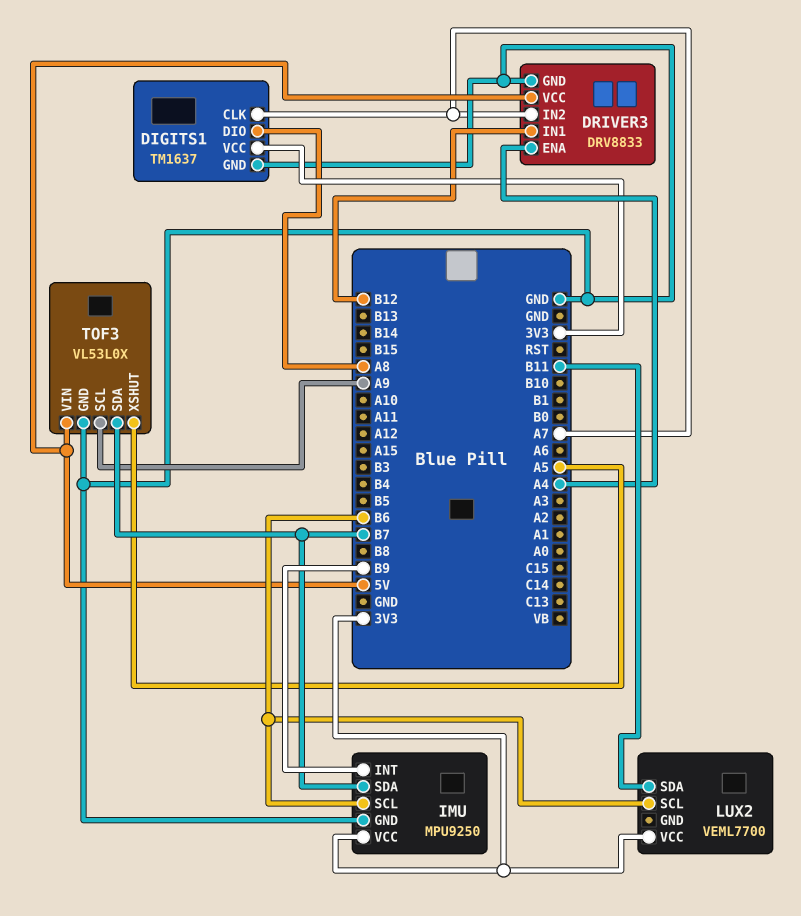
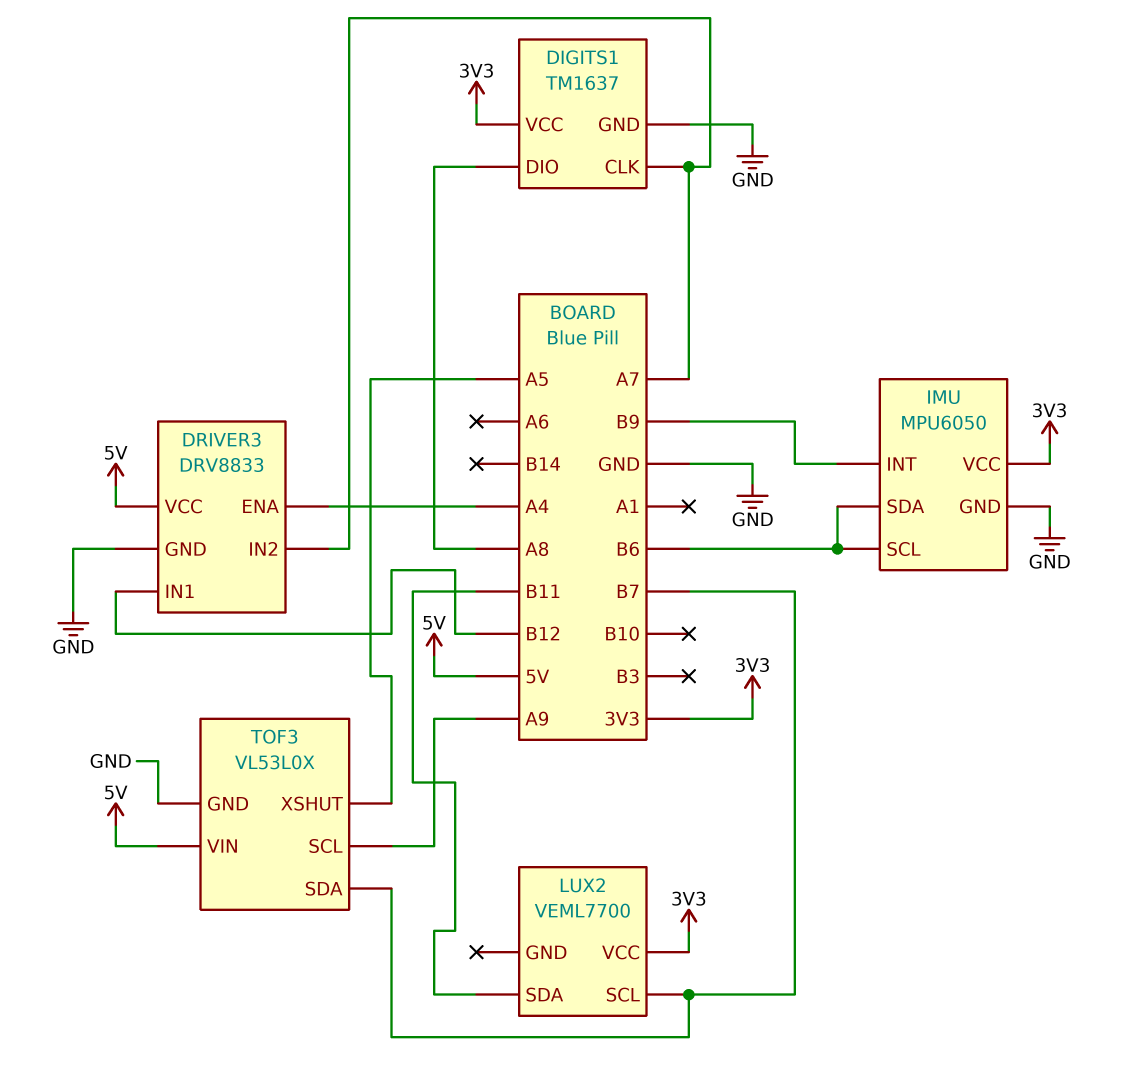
IMU: MPU9250 -> MPU6050
IMU pin SDA: B7 -> B6
LUX2 pin SCL: B6 -> B7

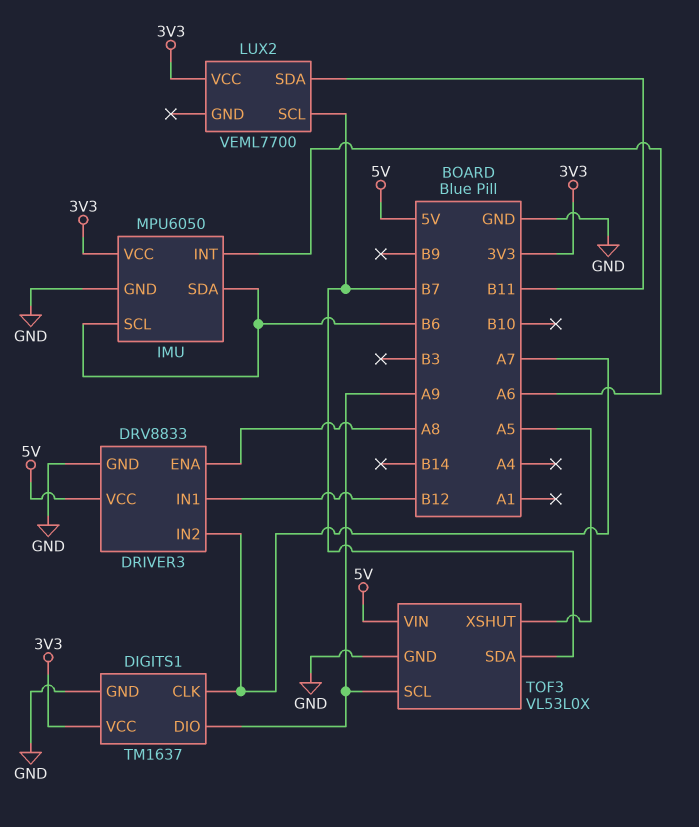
DIGITS1 pin DIO: A8 -> A9
DRIVER3 pin ENA: A4 -> A8
IMU pin INT: B9 -> A6

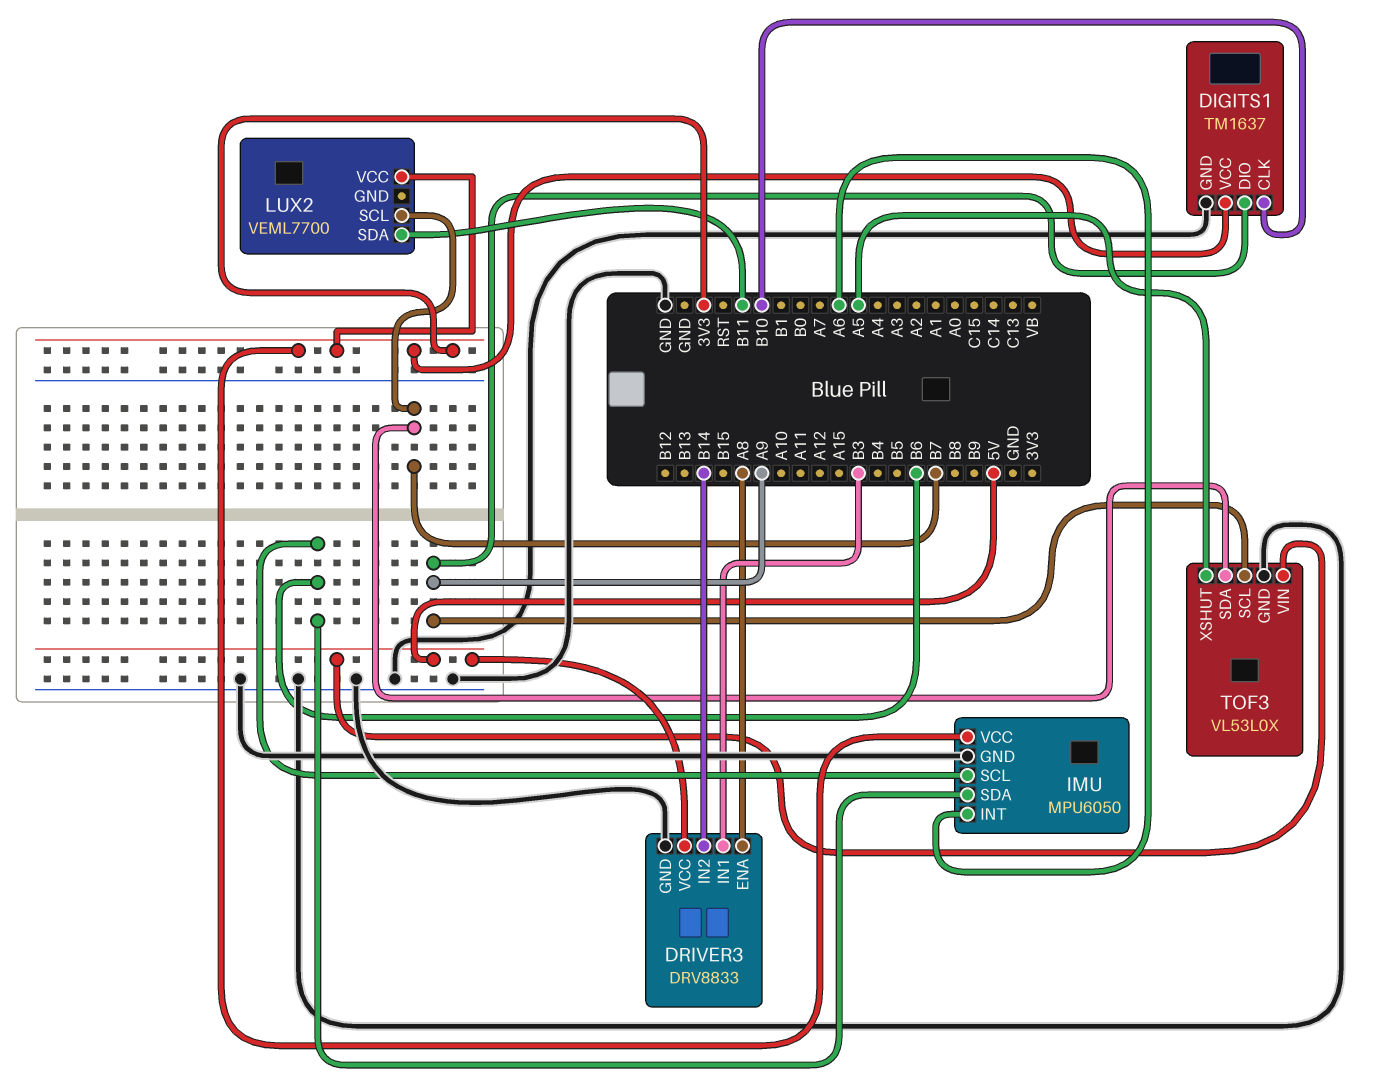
DIGITS1 pin CLK: A7 -> B10
DRIVER3 pin IN1: B12 -> B3
DRIVER3 pin IN2: A7 -> B14

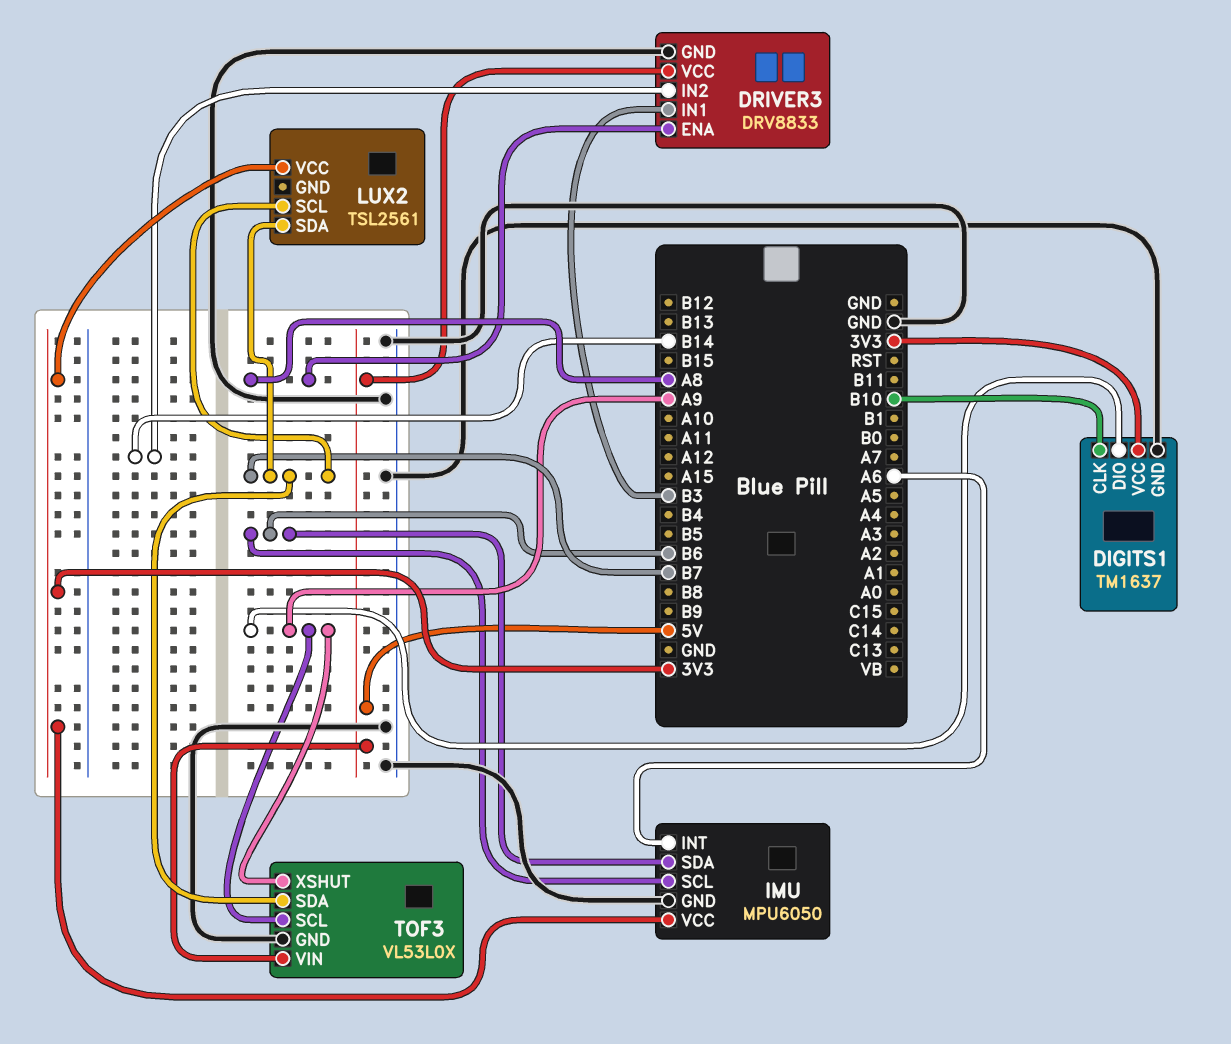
LUX2: VEML7700 -> TSL2561
LUX2 pin SDA: B11 -> B7
TOF3 pin XSHUT: A5 -> A9

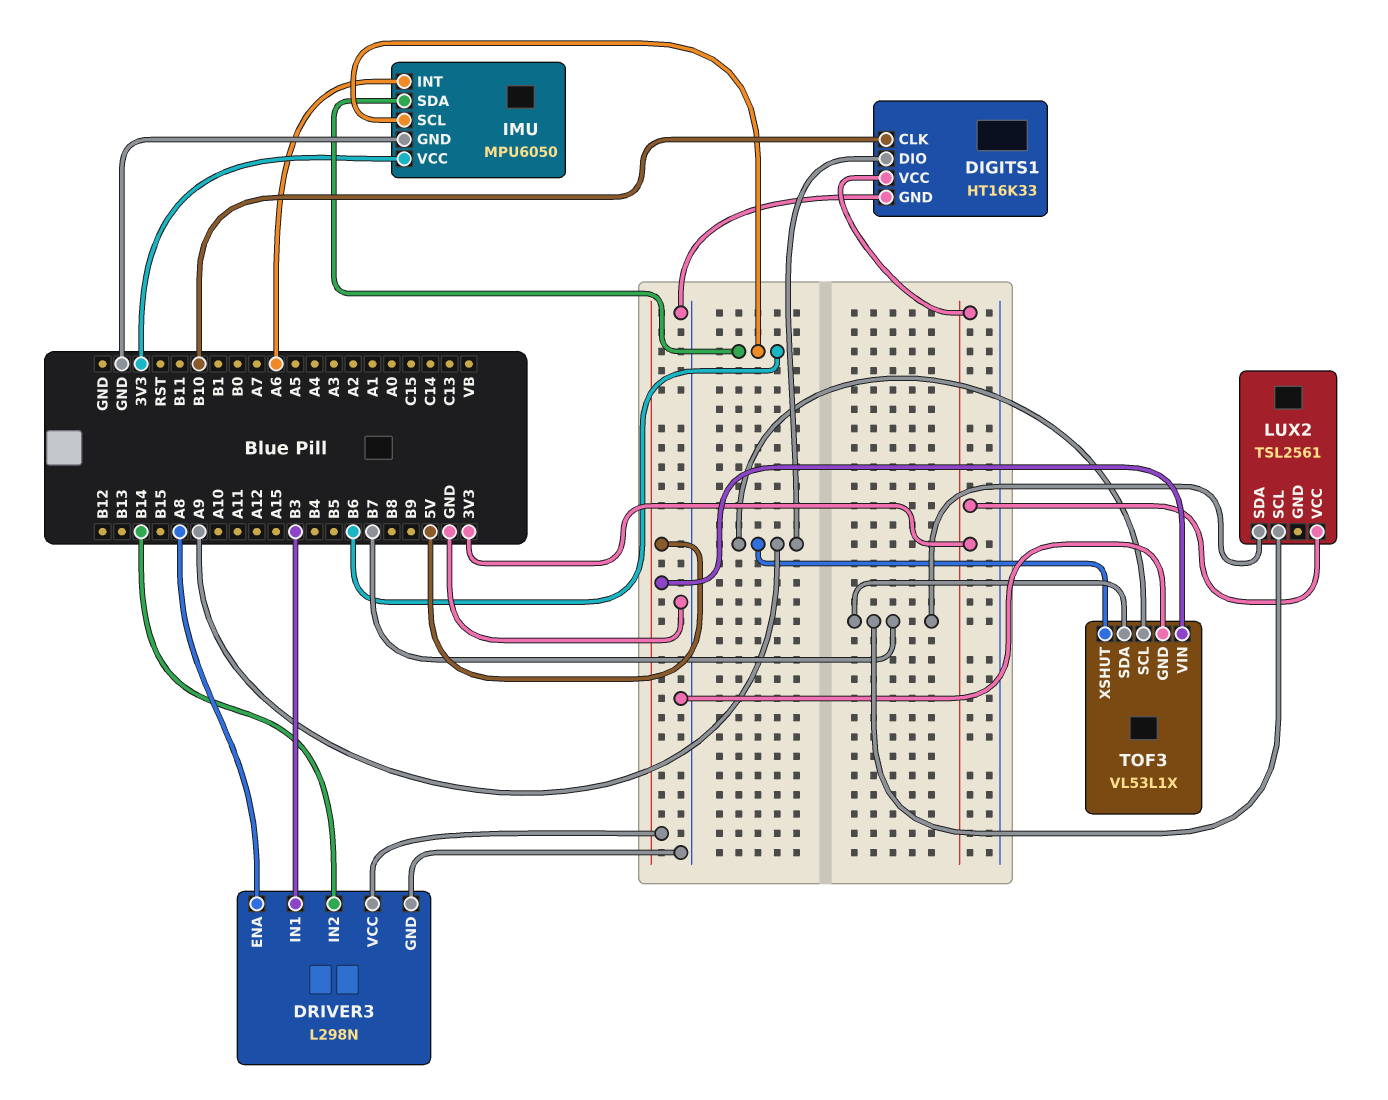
DIGITS1: TM1637 -> HT16K33
DRIVER3: DRV8833 -> L298N
TOF3: VL53L0X -> VL53L1X

